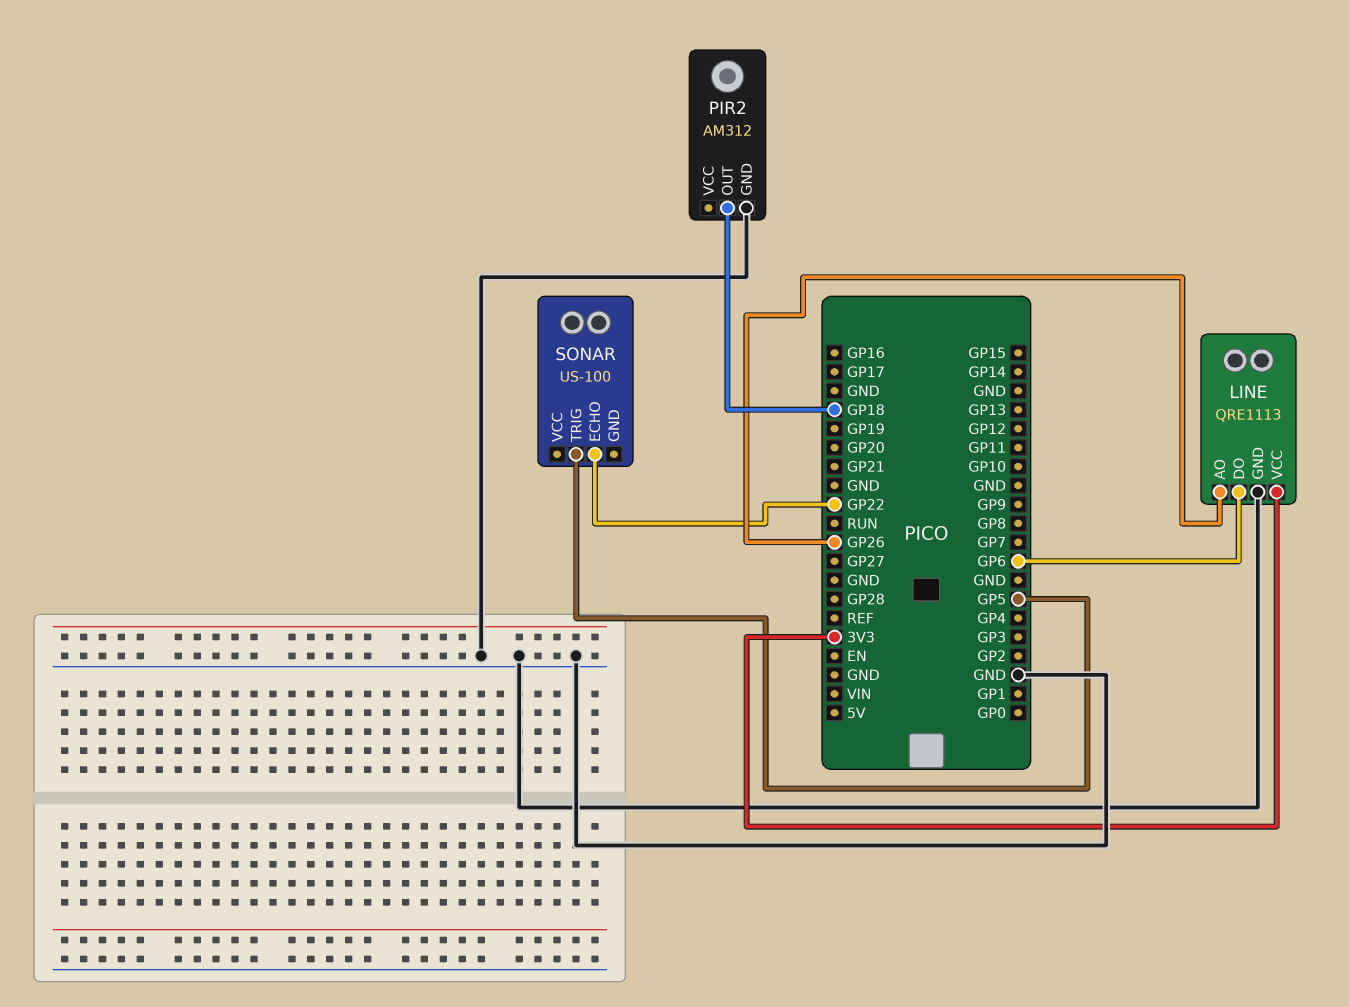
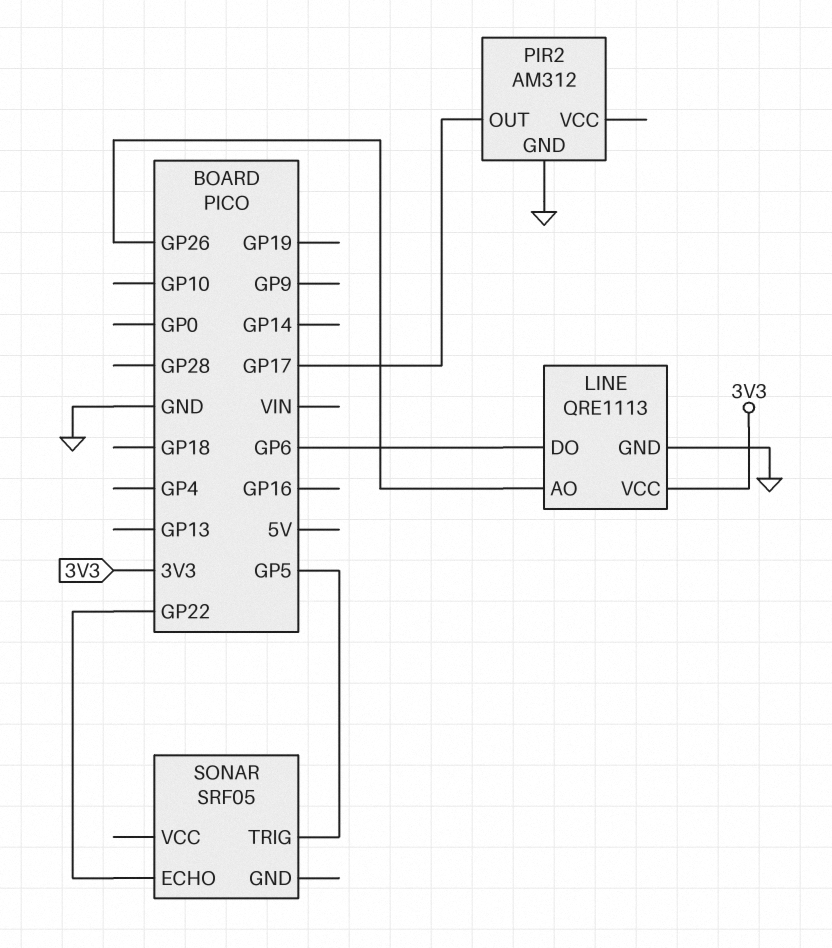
PIR2 pin OUT: GP18 -> GP17
SONAR: US-100 -> SRF05

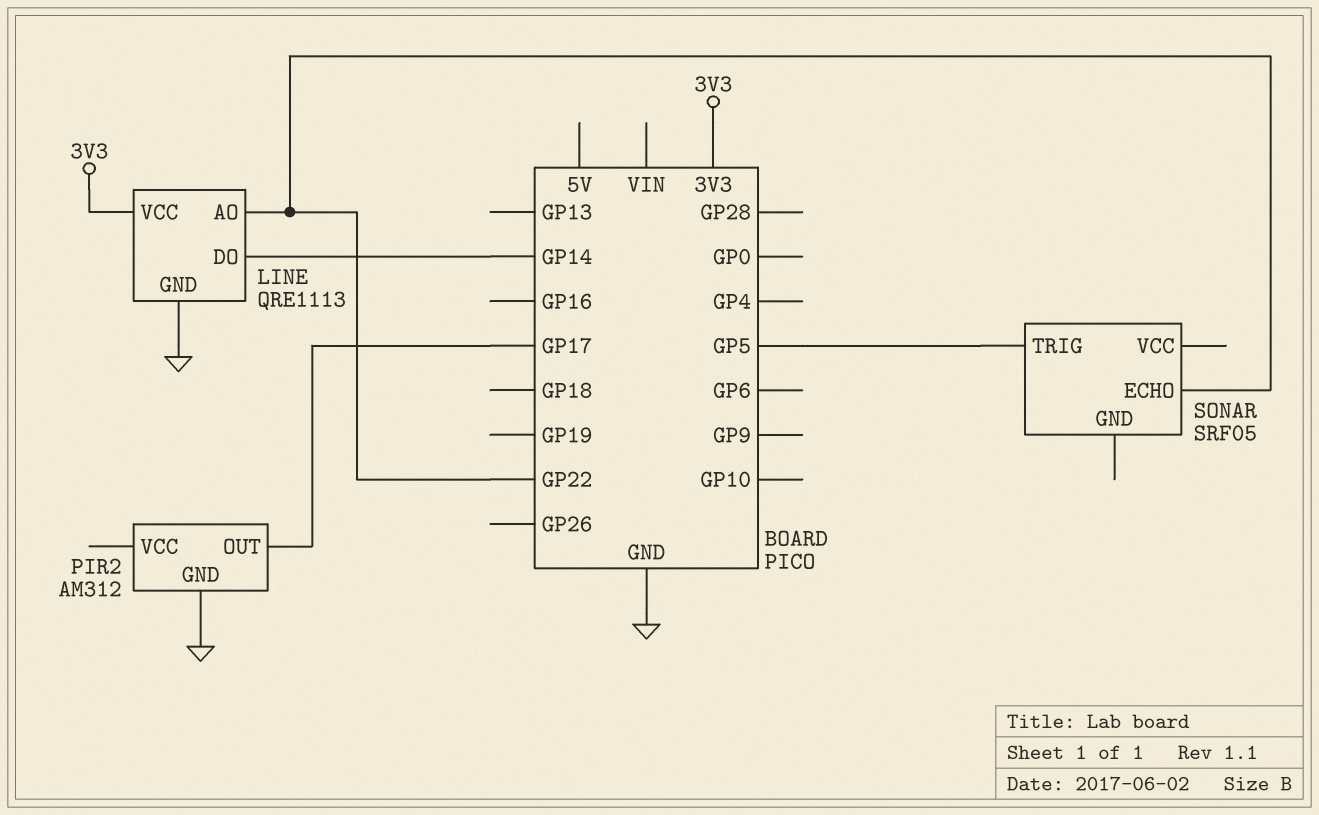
LINE pin AO: GP26 -> GP22
LINE pin DO: GP6 -> GP14

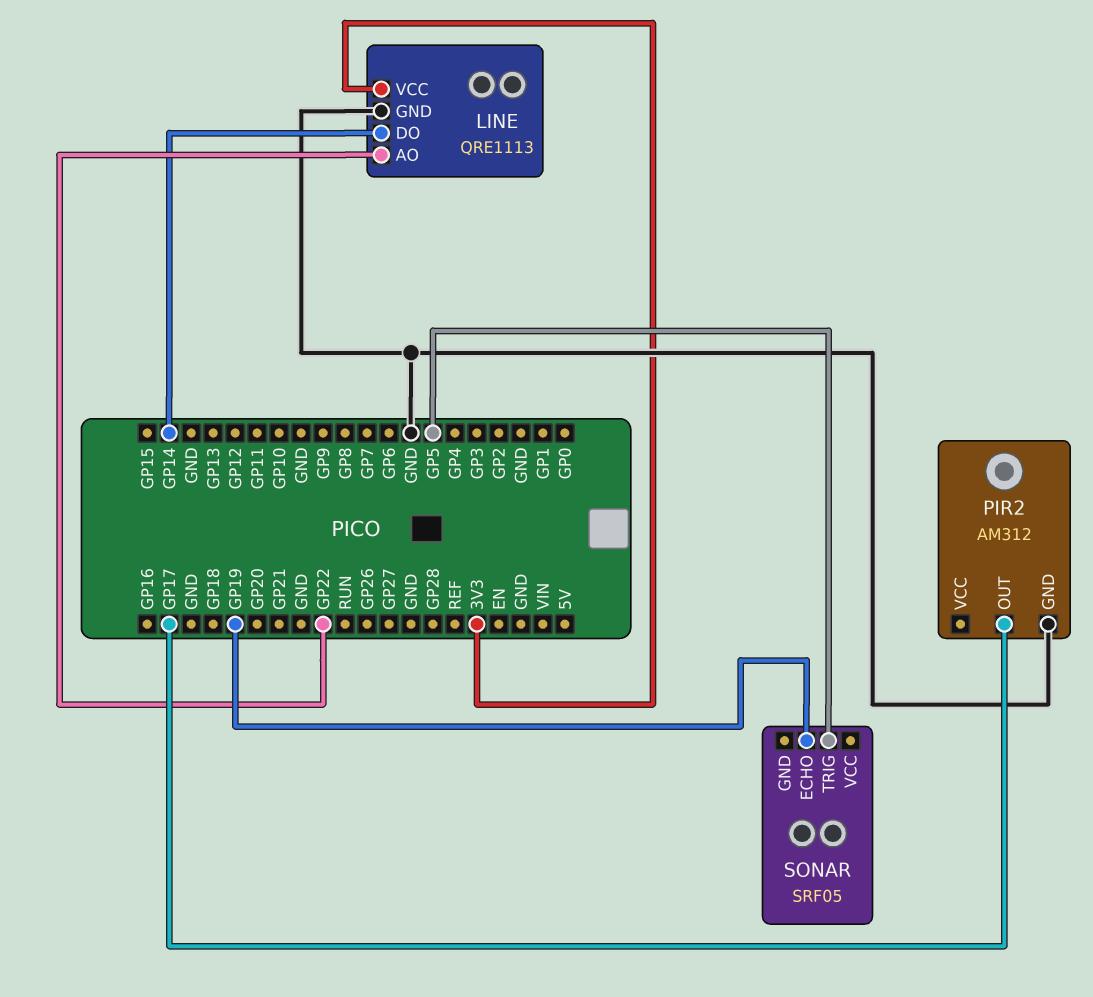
SONAR pin ECHO: GP22 -> GP19

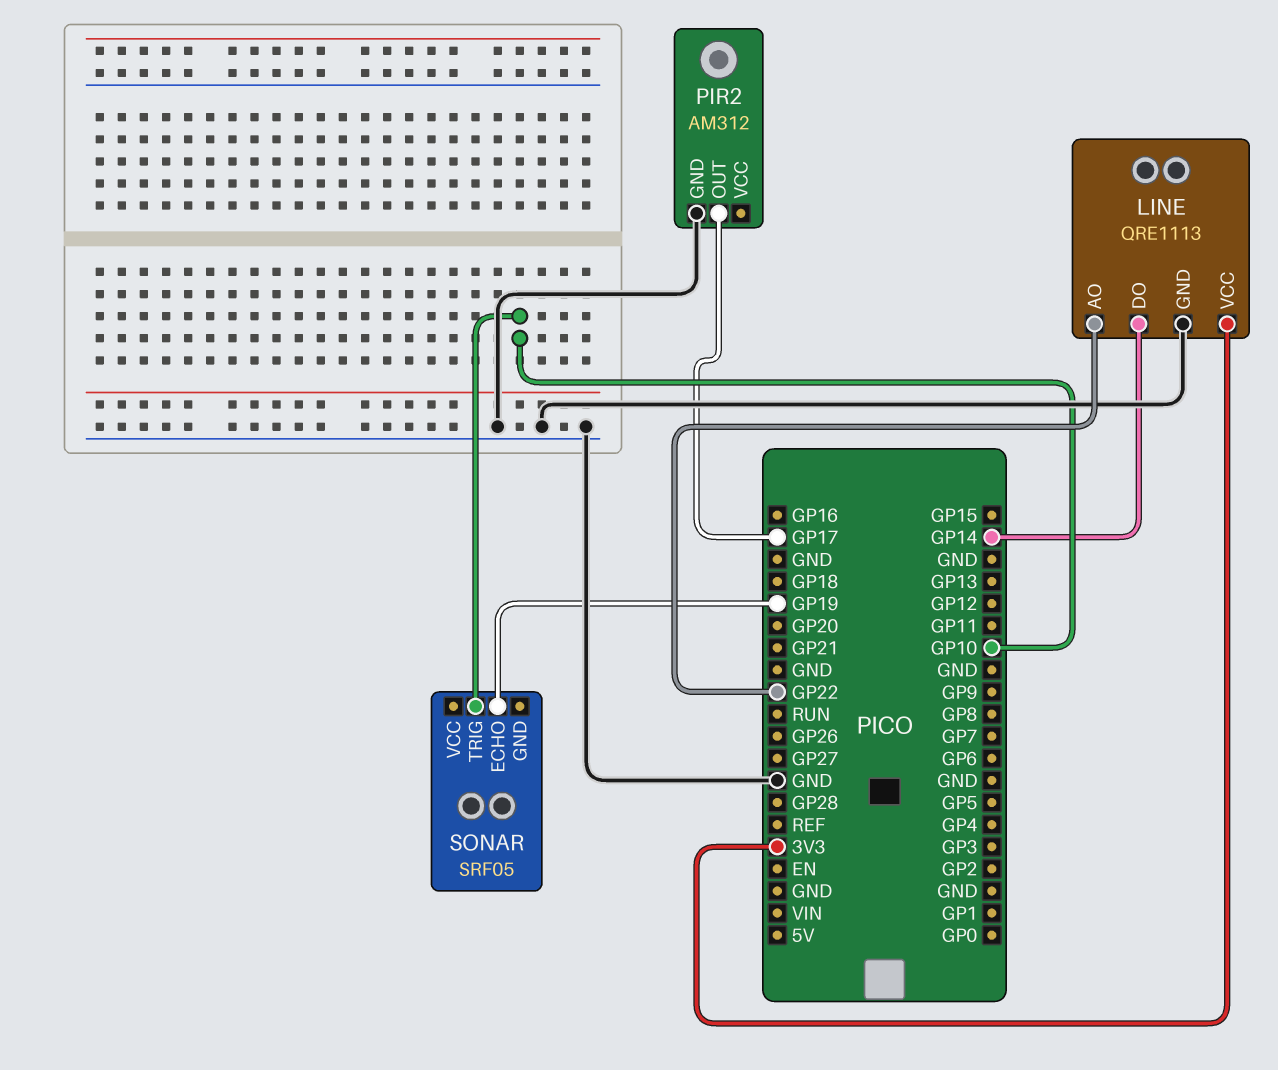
SONAR pin TRIG: GP5 -> GP10

